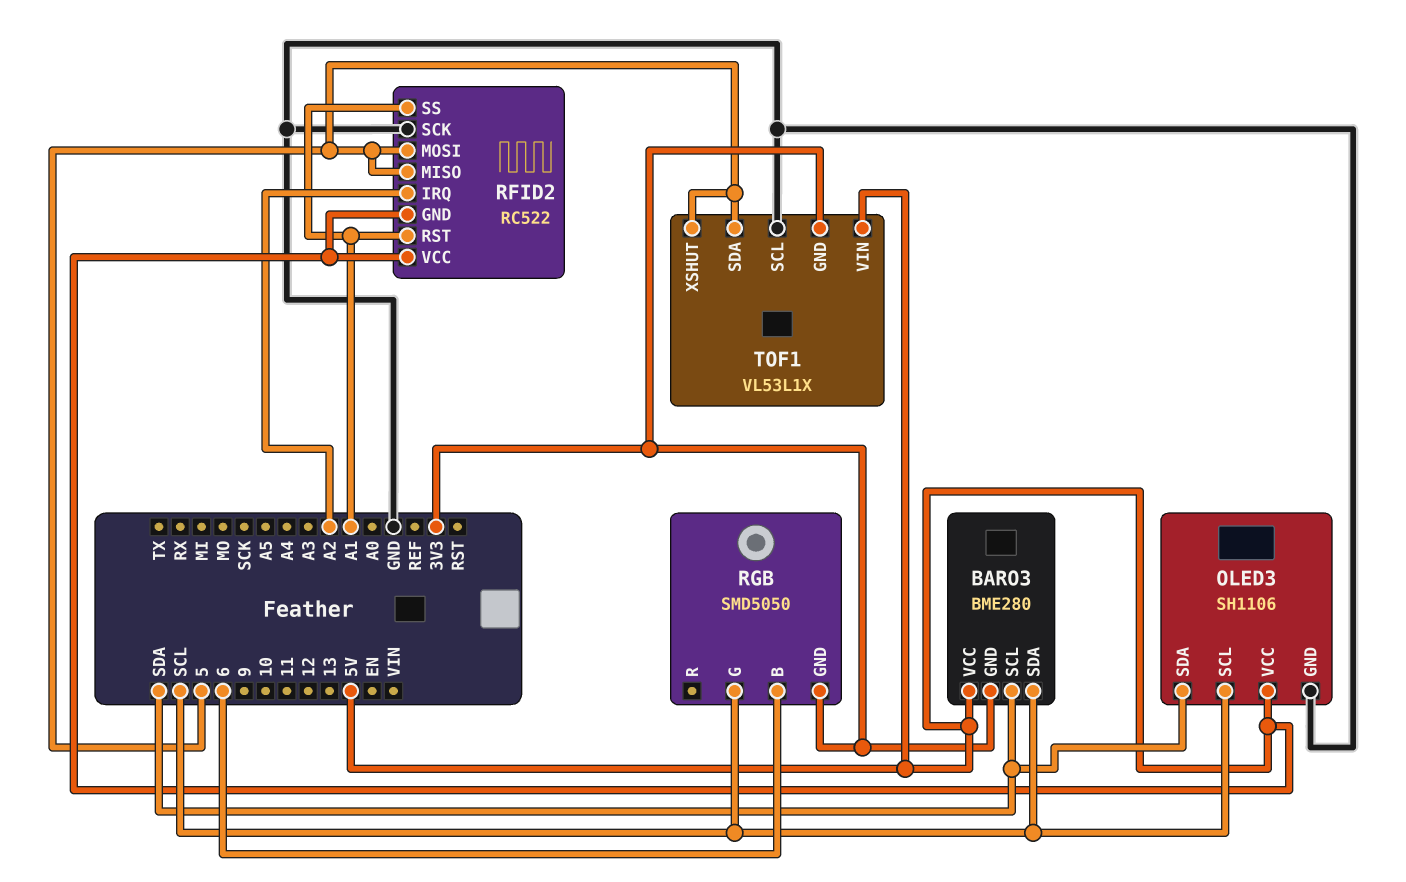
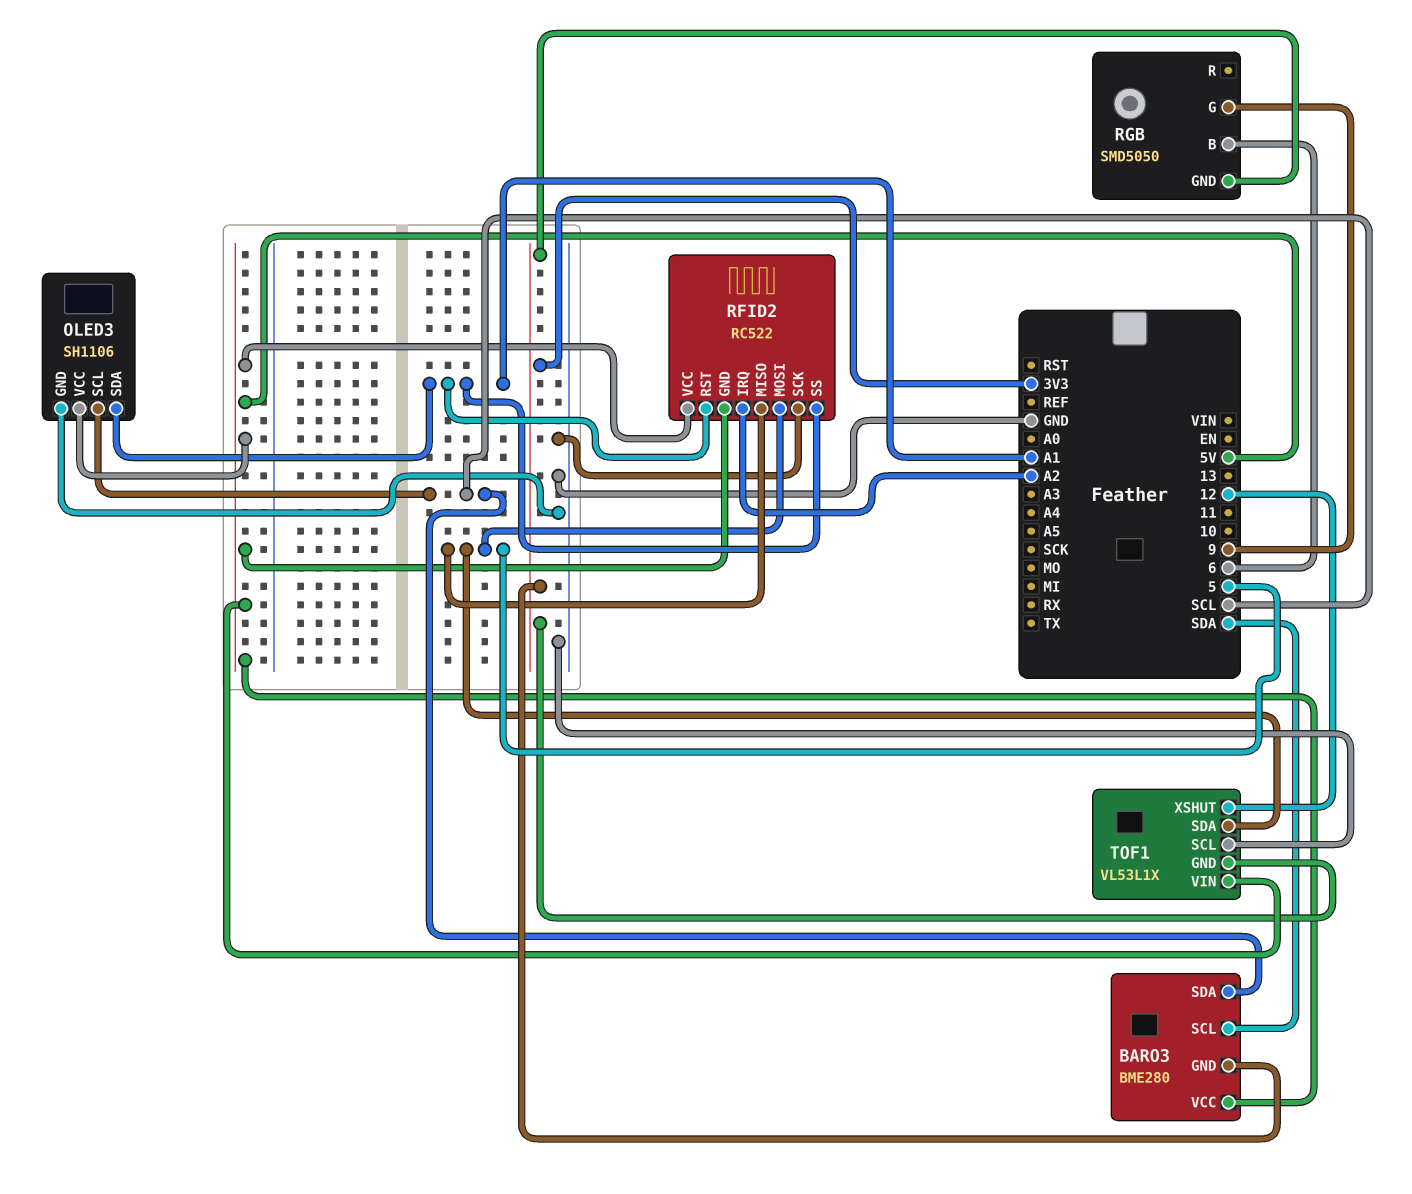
OLED3 pin SDA: SDA -> A1
RGB pin G: SCL -> 9
TOF1 pin XSHUT: 5 -> 12

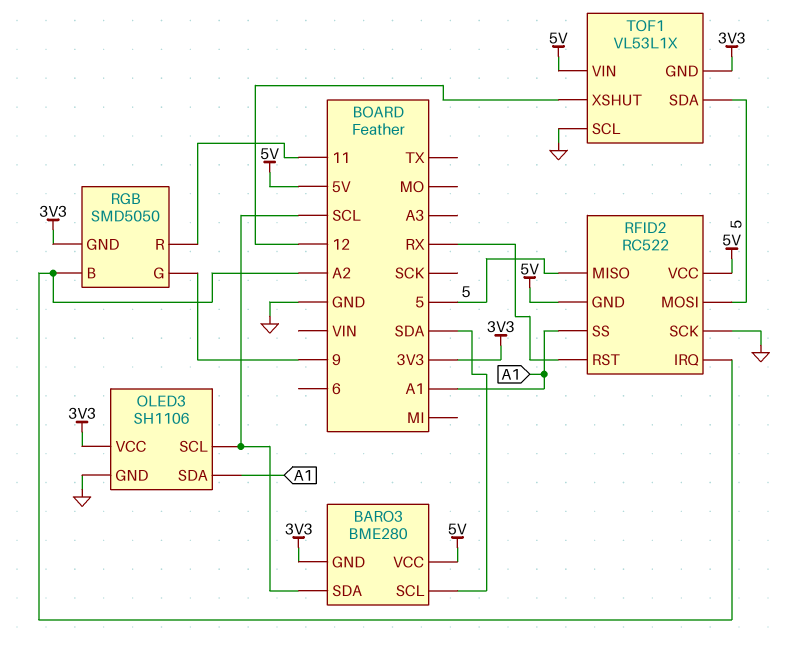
OLED3 pin VCC: 5V -> 3V3
RFID2 pin RST: A1 -> RX
RGB pin B: 6 -> A2
RGB pin R: none -> 11

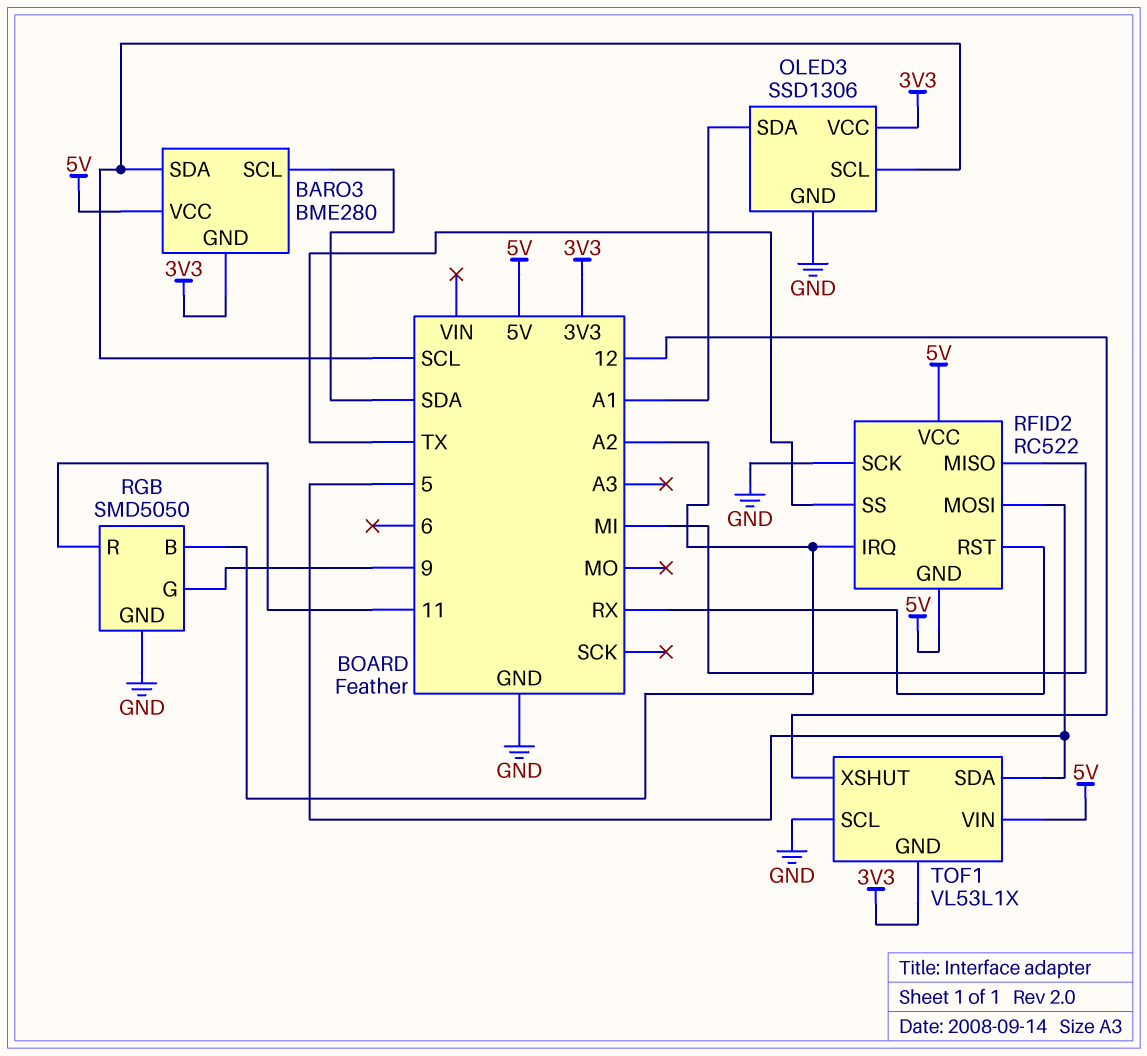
OLED3: SH1106 -> SSD1306
RFID2 pin MISO: 5 -> MI
RFID2 pin SS: A1 -> TX
RGB pin GND: 3V3 -> GND

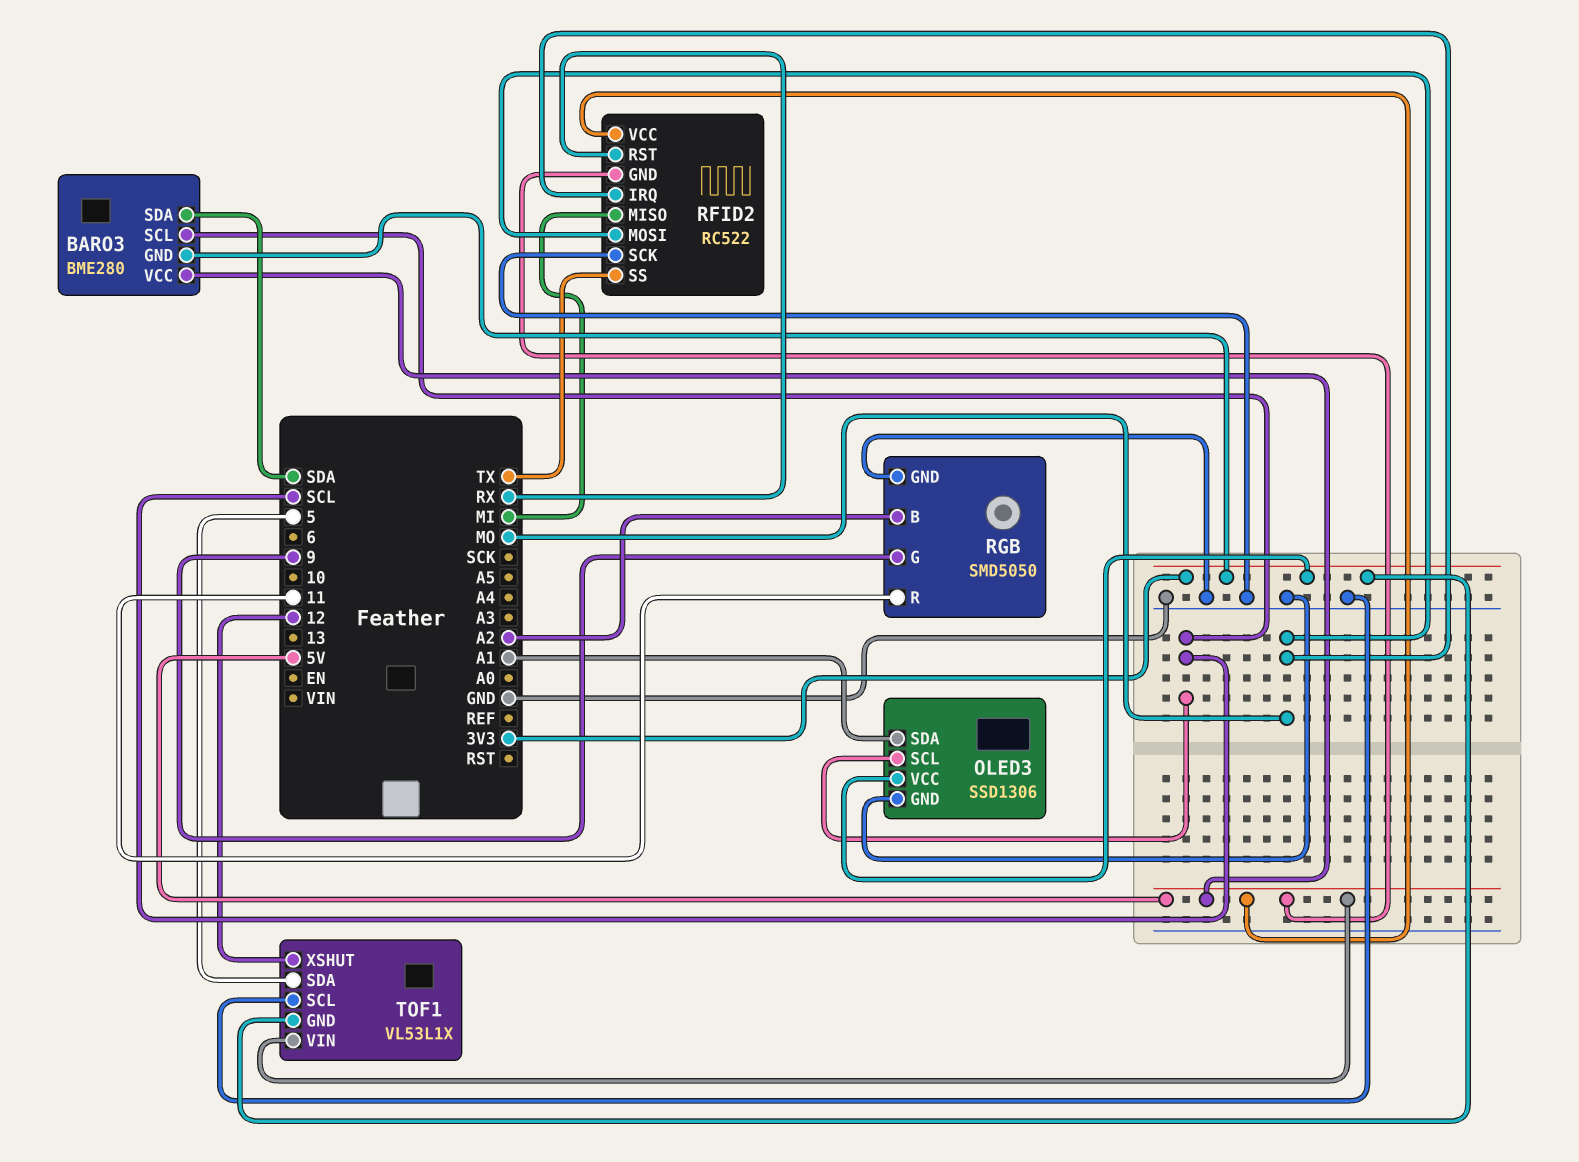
BARO3 pin SCL: SDA -> SCL
BARO3 pin SDA: SCL -> SDA
RFID2 pin IRQ: A2 -> MO
RFID2 pin MOSI: 5 -> MO

